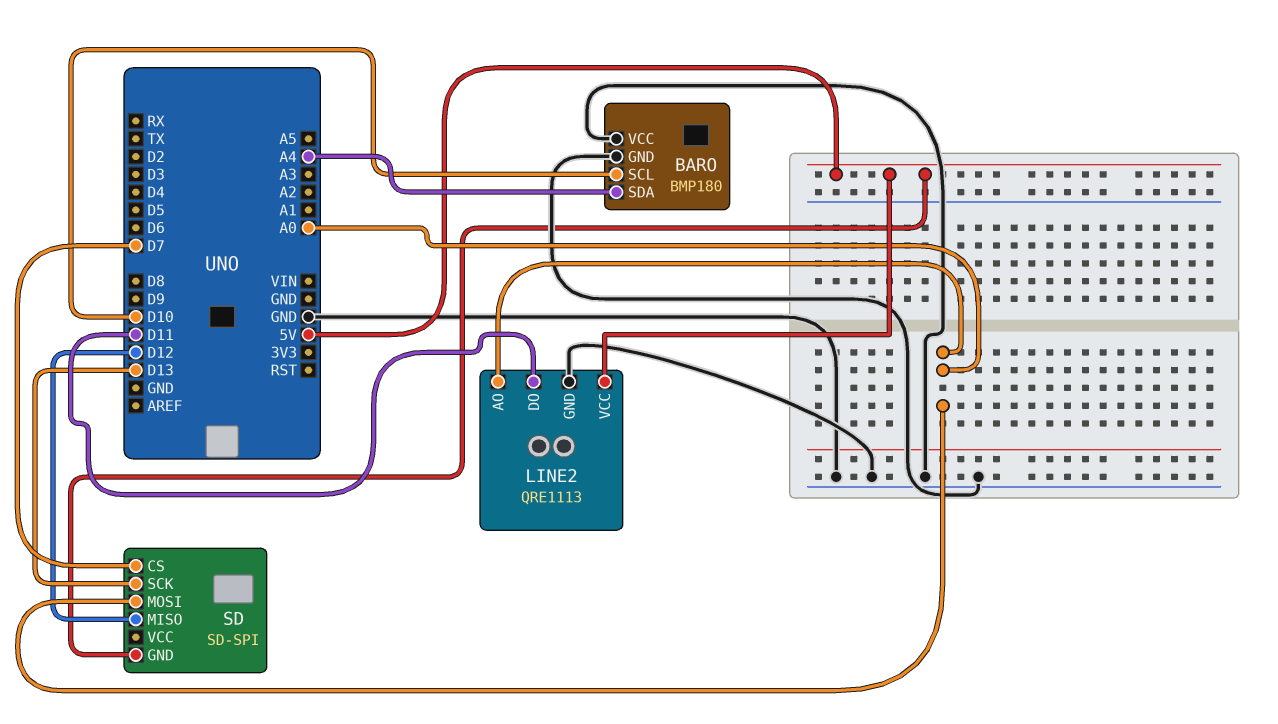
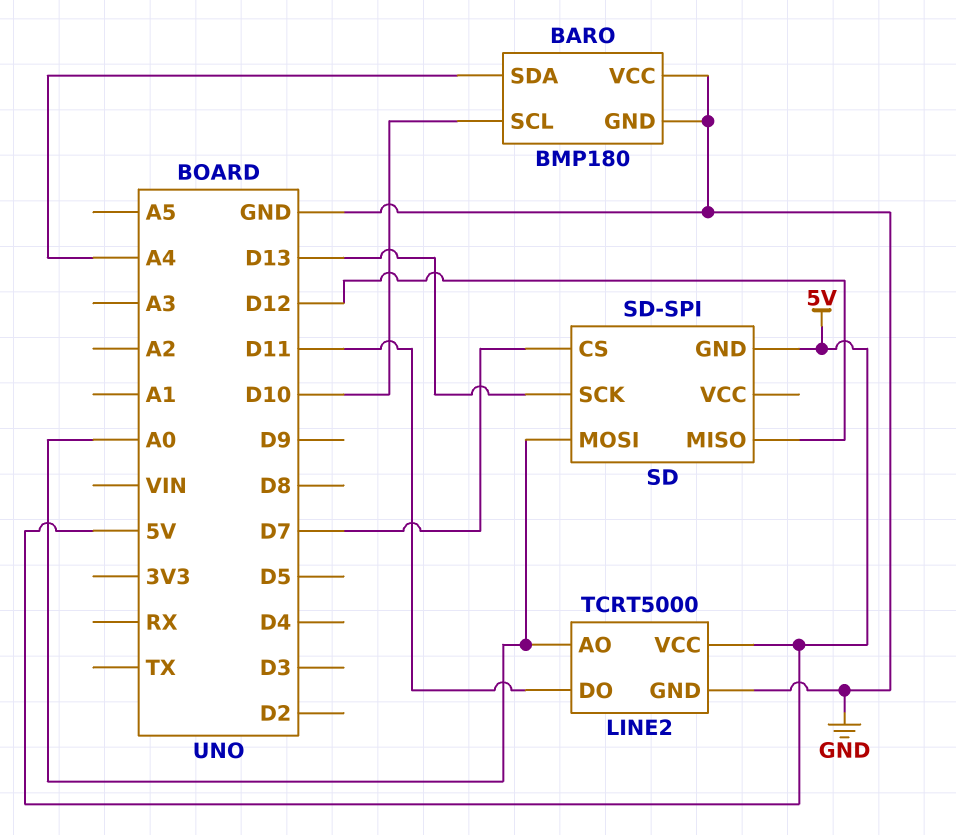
LINE2: QRE1113 -> TCRT5000

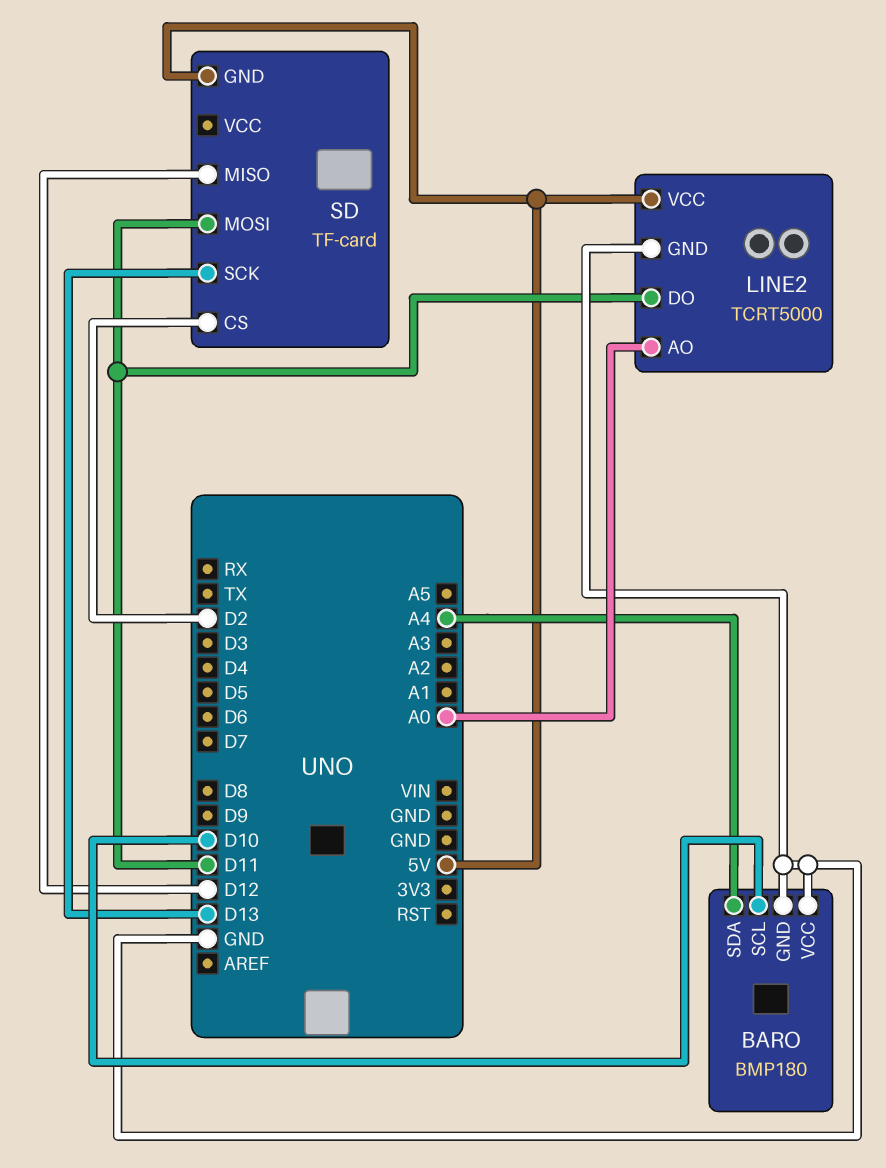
SD: SD-SPI -> TF-card
SD pin CS: D7 -> D2
SD pin MOSI: A0 -> D11

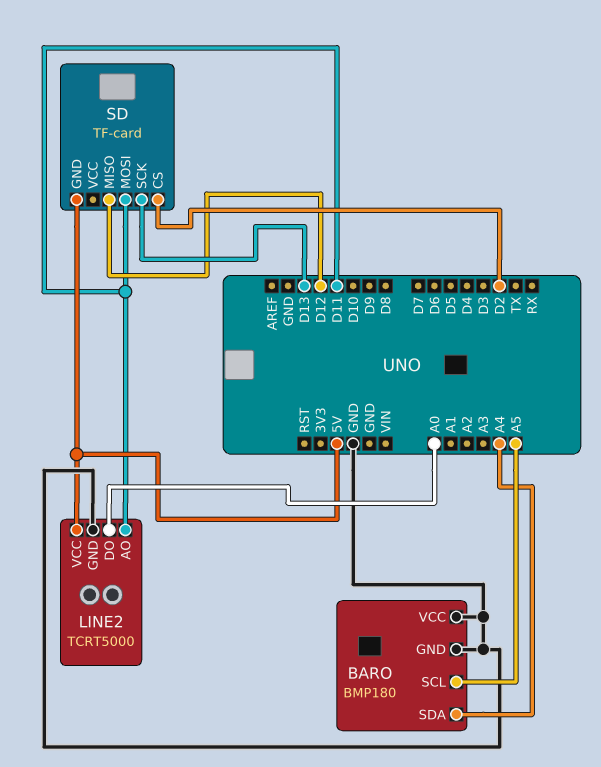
BARO pin SCL: D10 -> A5
LINE2 pin AO: A0 -> D11
LINE2 pin DO: D11 -> A0

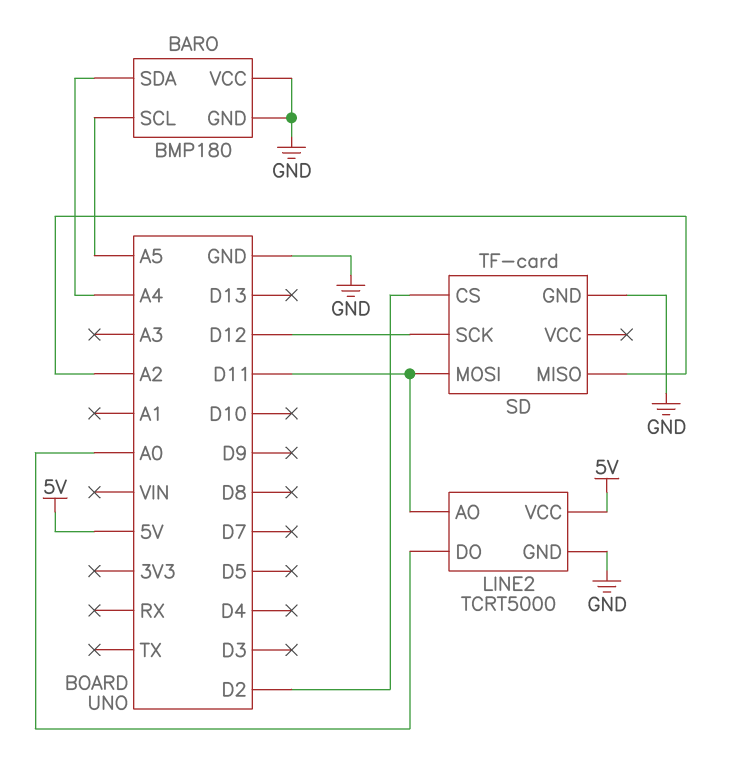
SD pin GND: 5V -> GND
SD pin MISO: D12 -> A2
SD pin SCK: D13 -> D12

